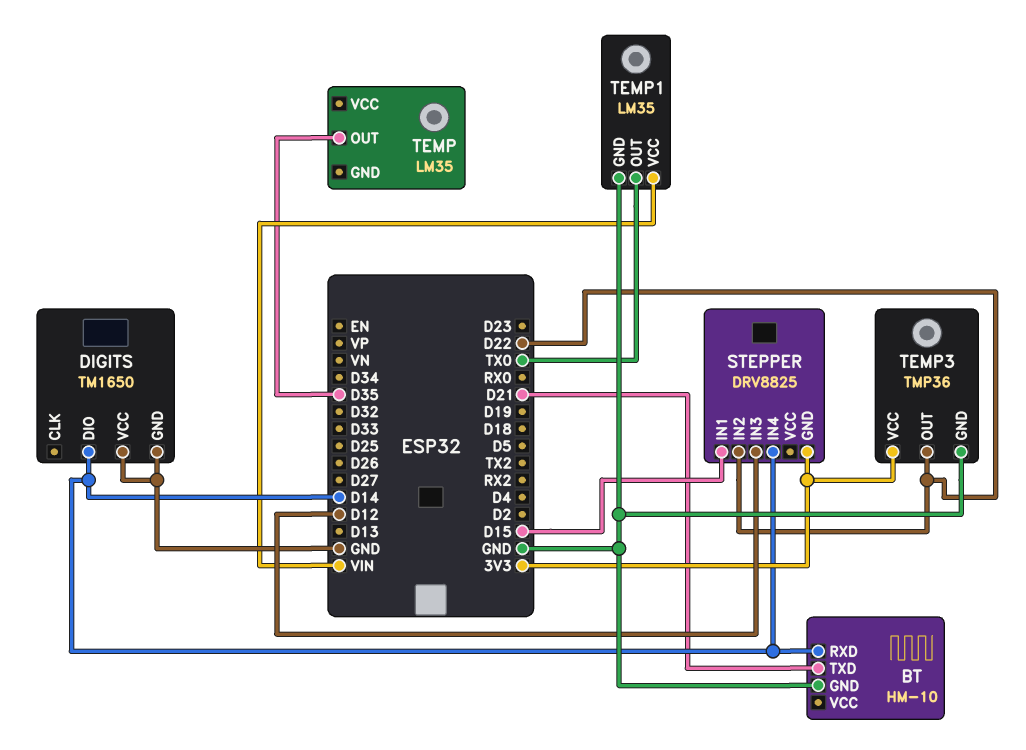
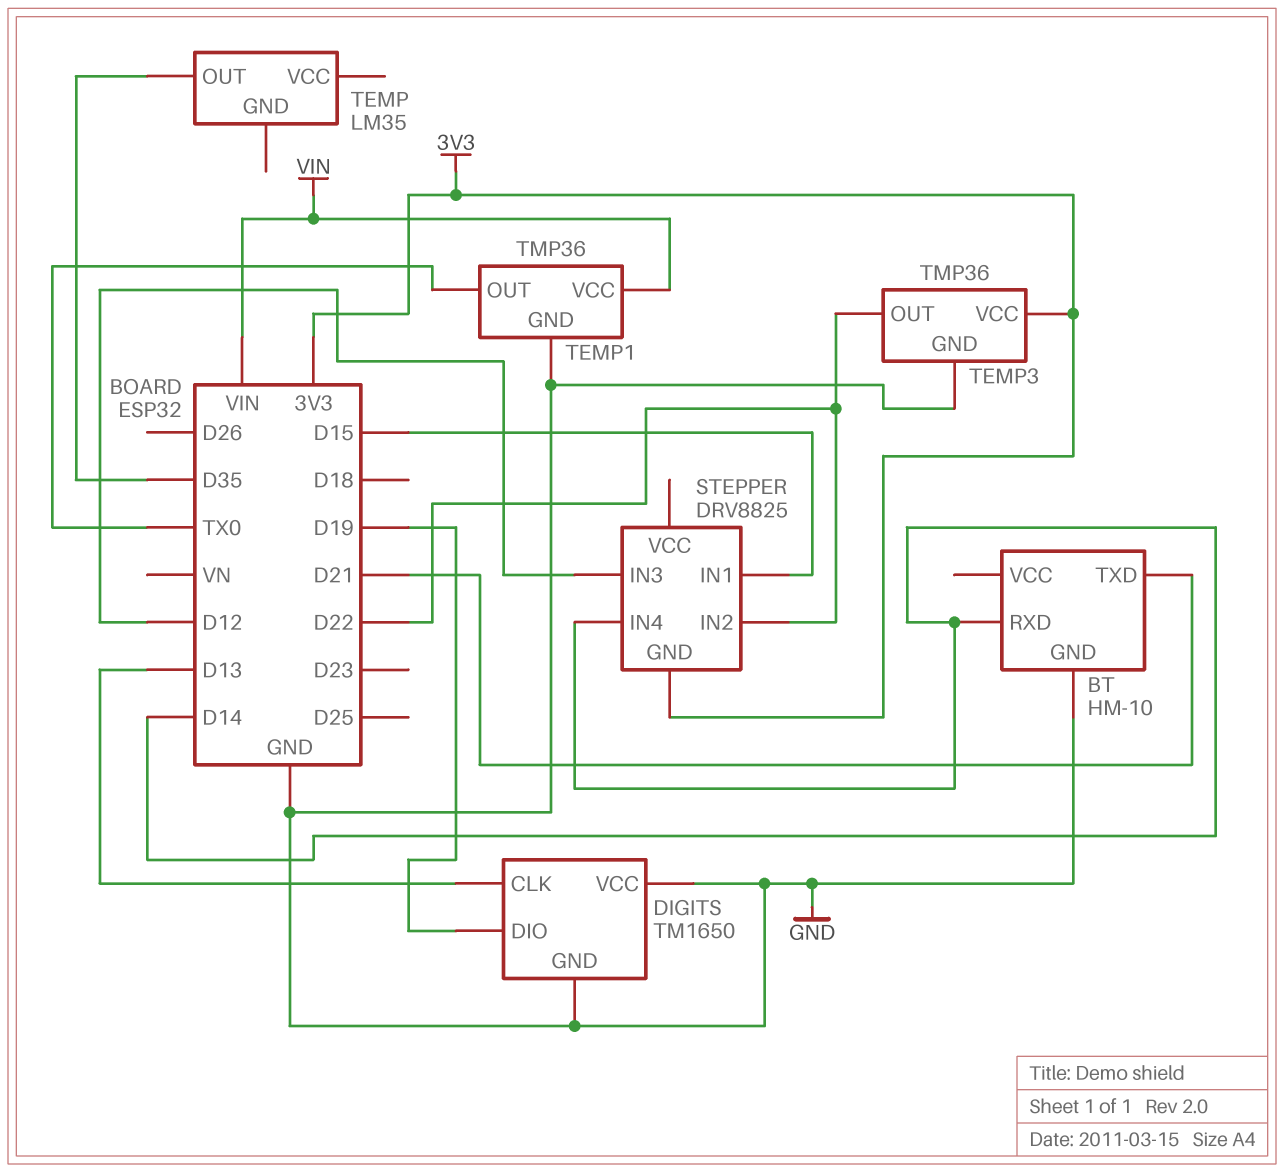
DIGITS pin CLK: none -> D13
DIGITS pin DIO: D14 -> D19
TEMP1: LM35 -> TMP36

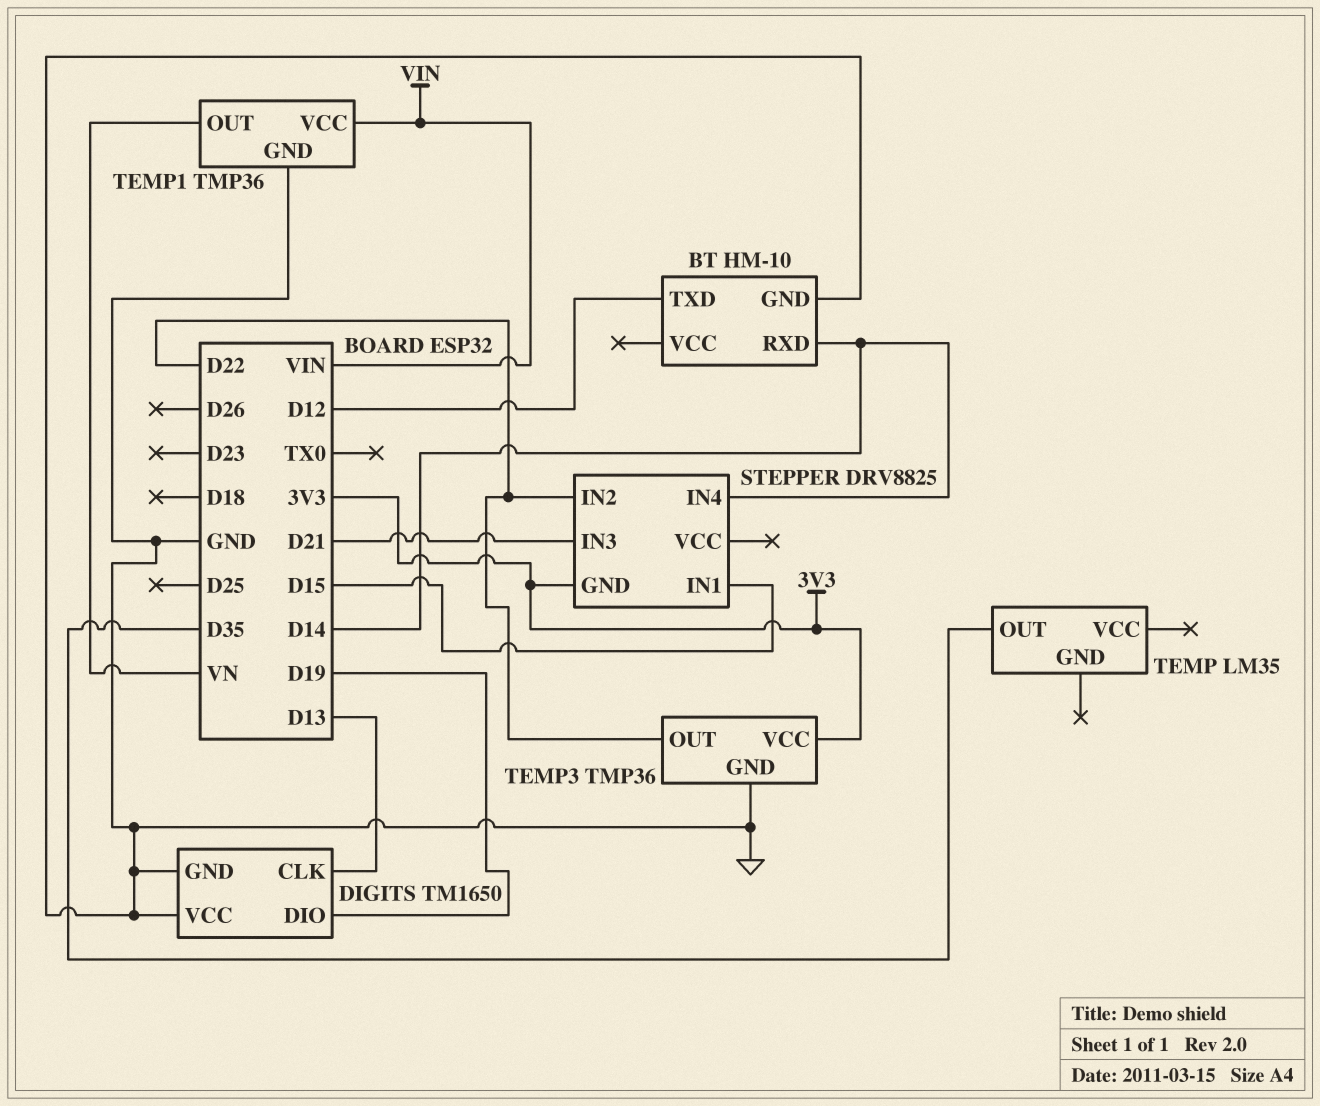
BT pin TXD: D21 -> D12
STEPPER pin IN3: D12 -> D21
TEMP1 pin OUT: TX0 -> VN

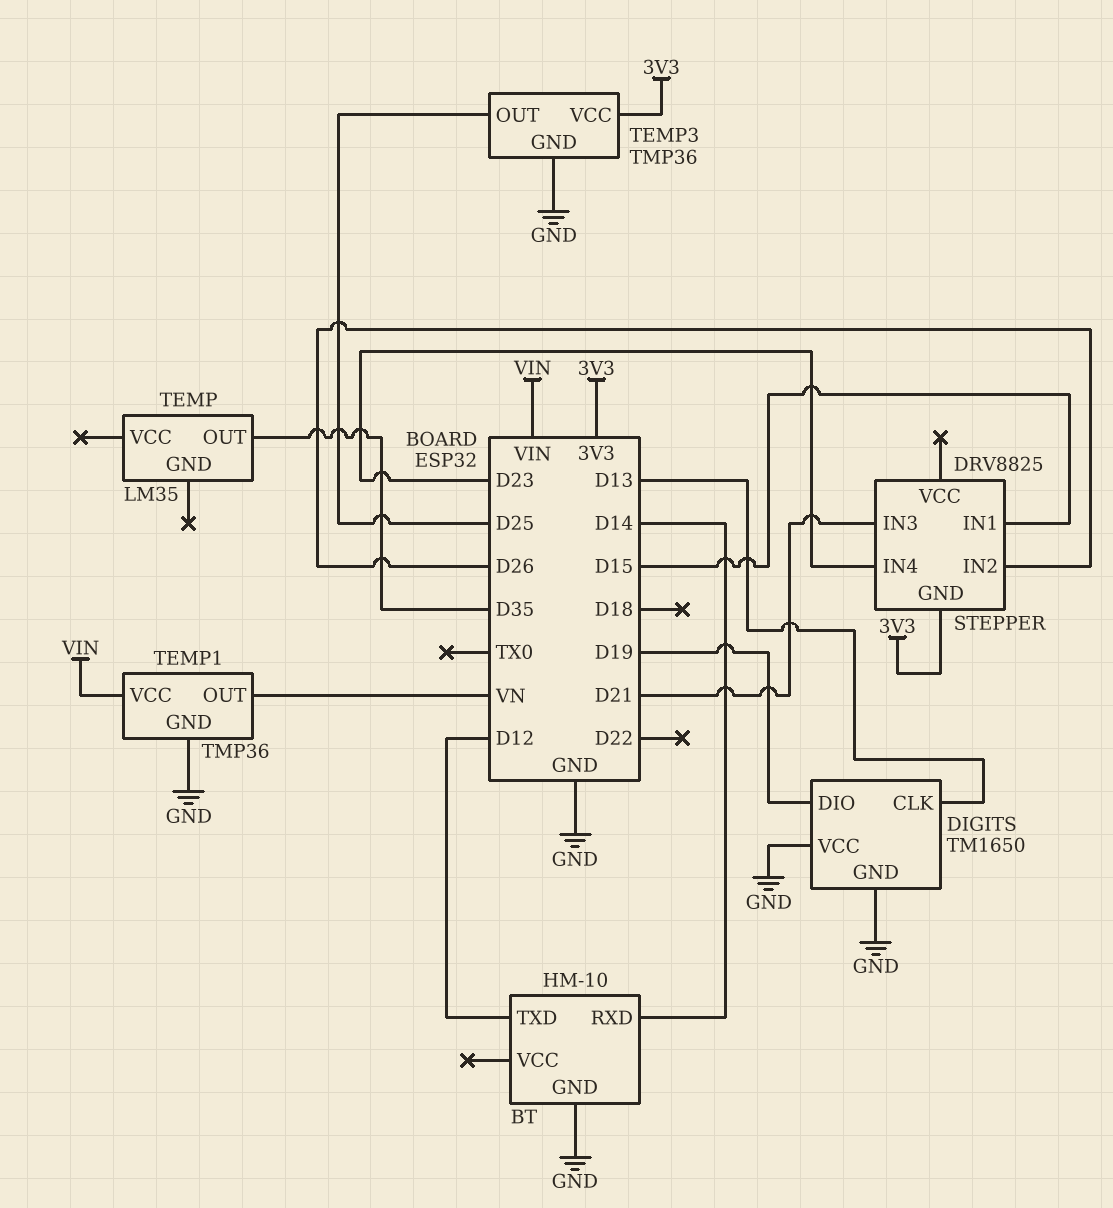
STEPPER pin IN2: D22 -> D26
STEPPER pin IN4: D14 -> D23
TEMP3 pin OUT: D22 -> D25

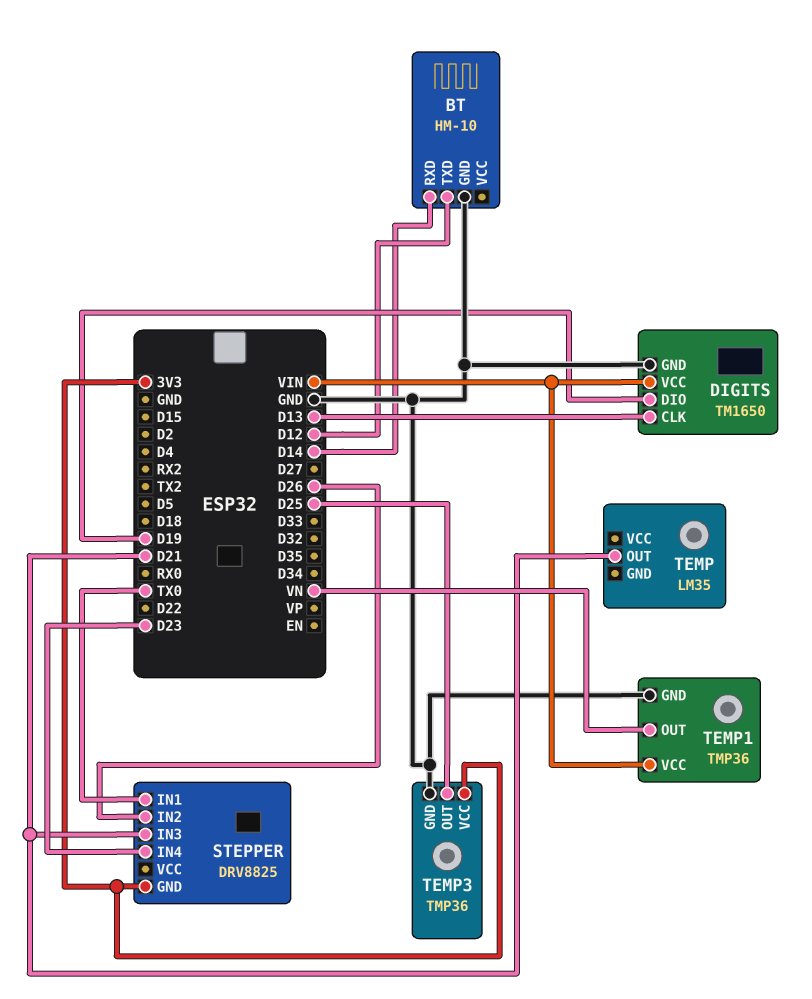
DIGITS pin VCC: GND -> VIN
STEPPER pin IN1: D15 -> TX0
TEMP pin OUT: D35 -> D21

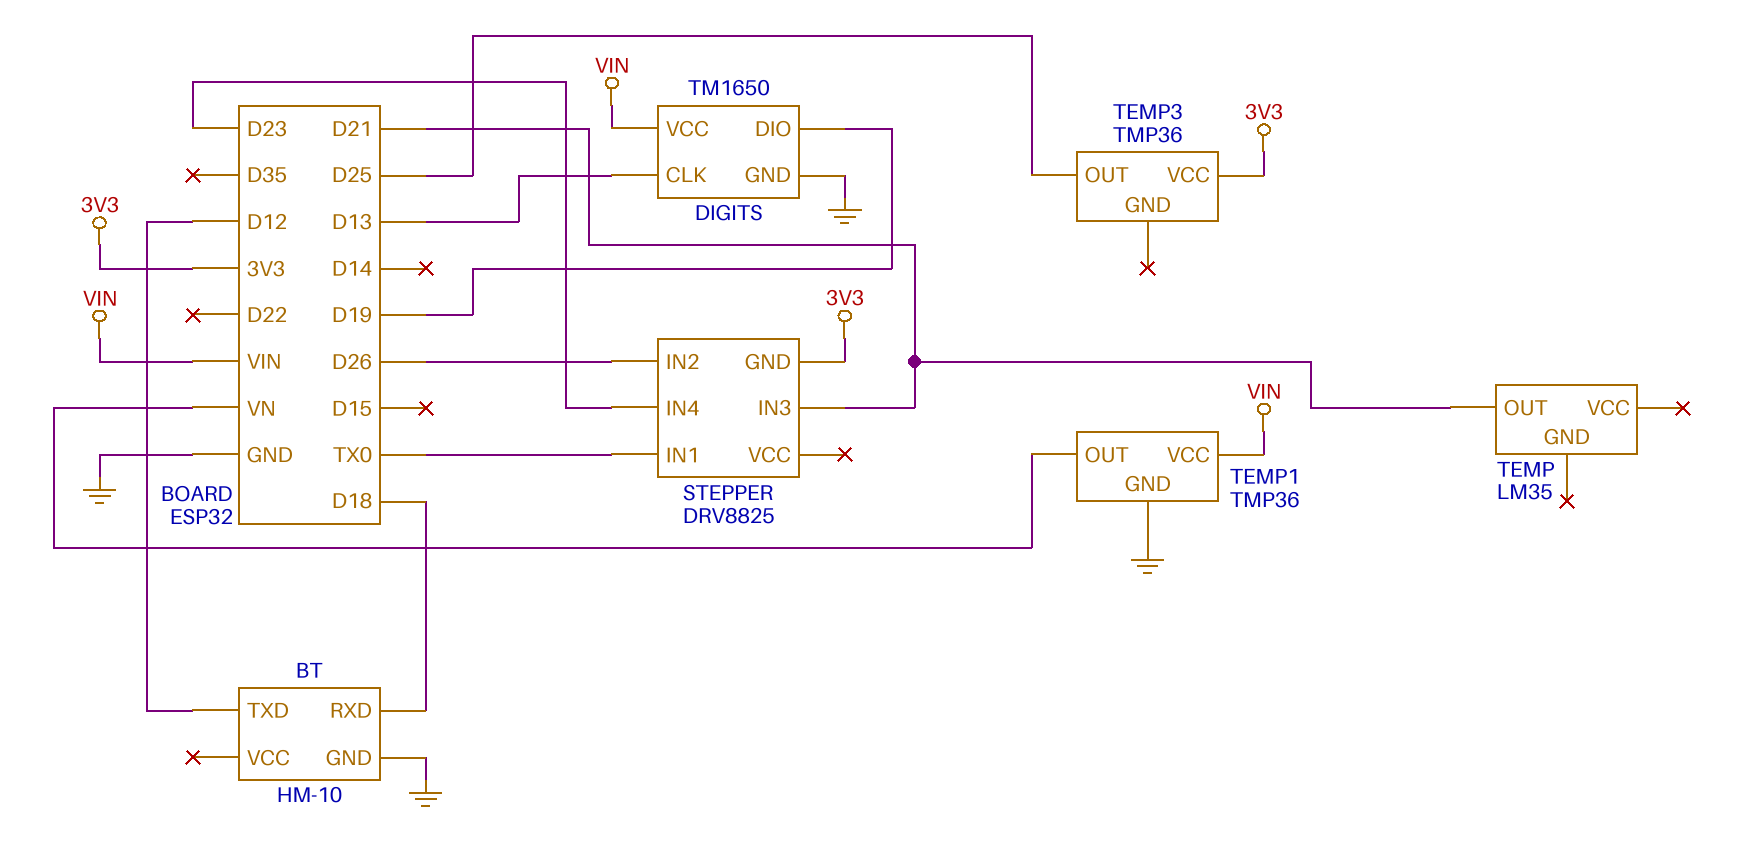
BT pin RXD: D14 -> D18
TEMP3 pin GND: GND -> none

